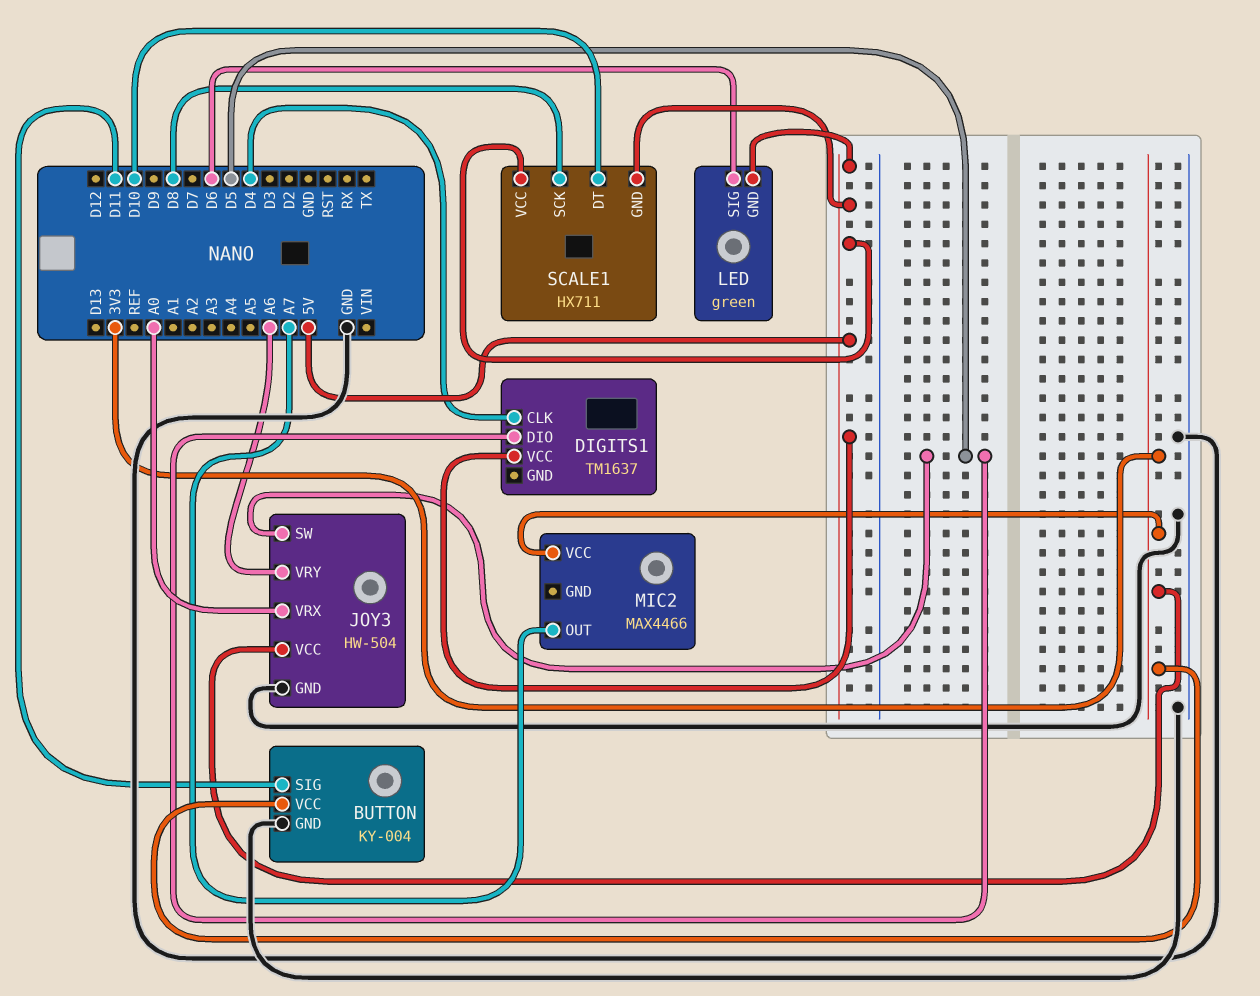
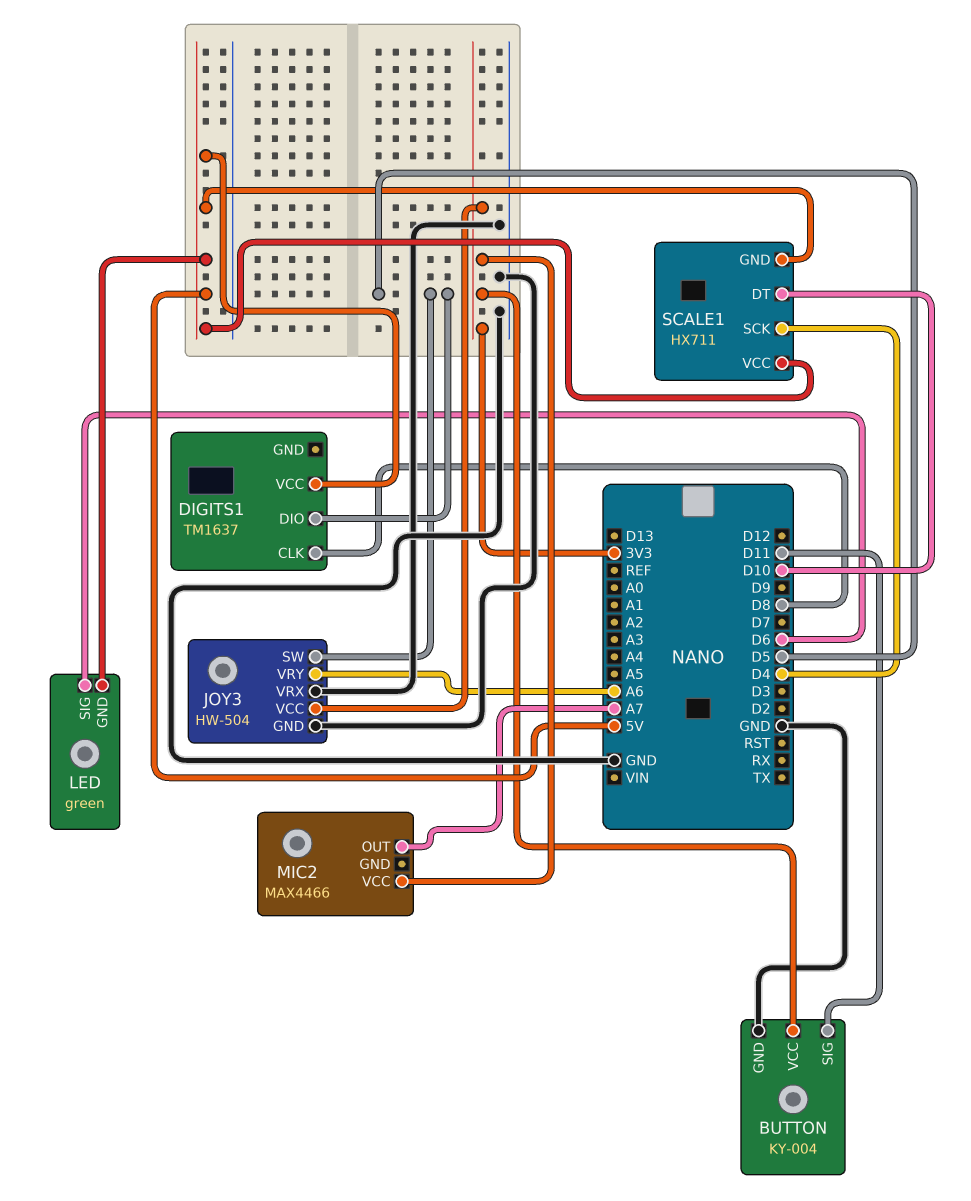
DIGITS1 pin CLK: D4 -> D8
JOY3 pin VRX: A0 -> GND
SCALE1 pin SCK: D8 -> D4

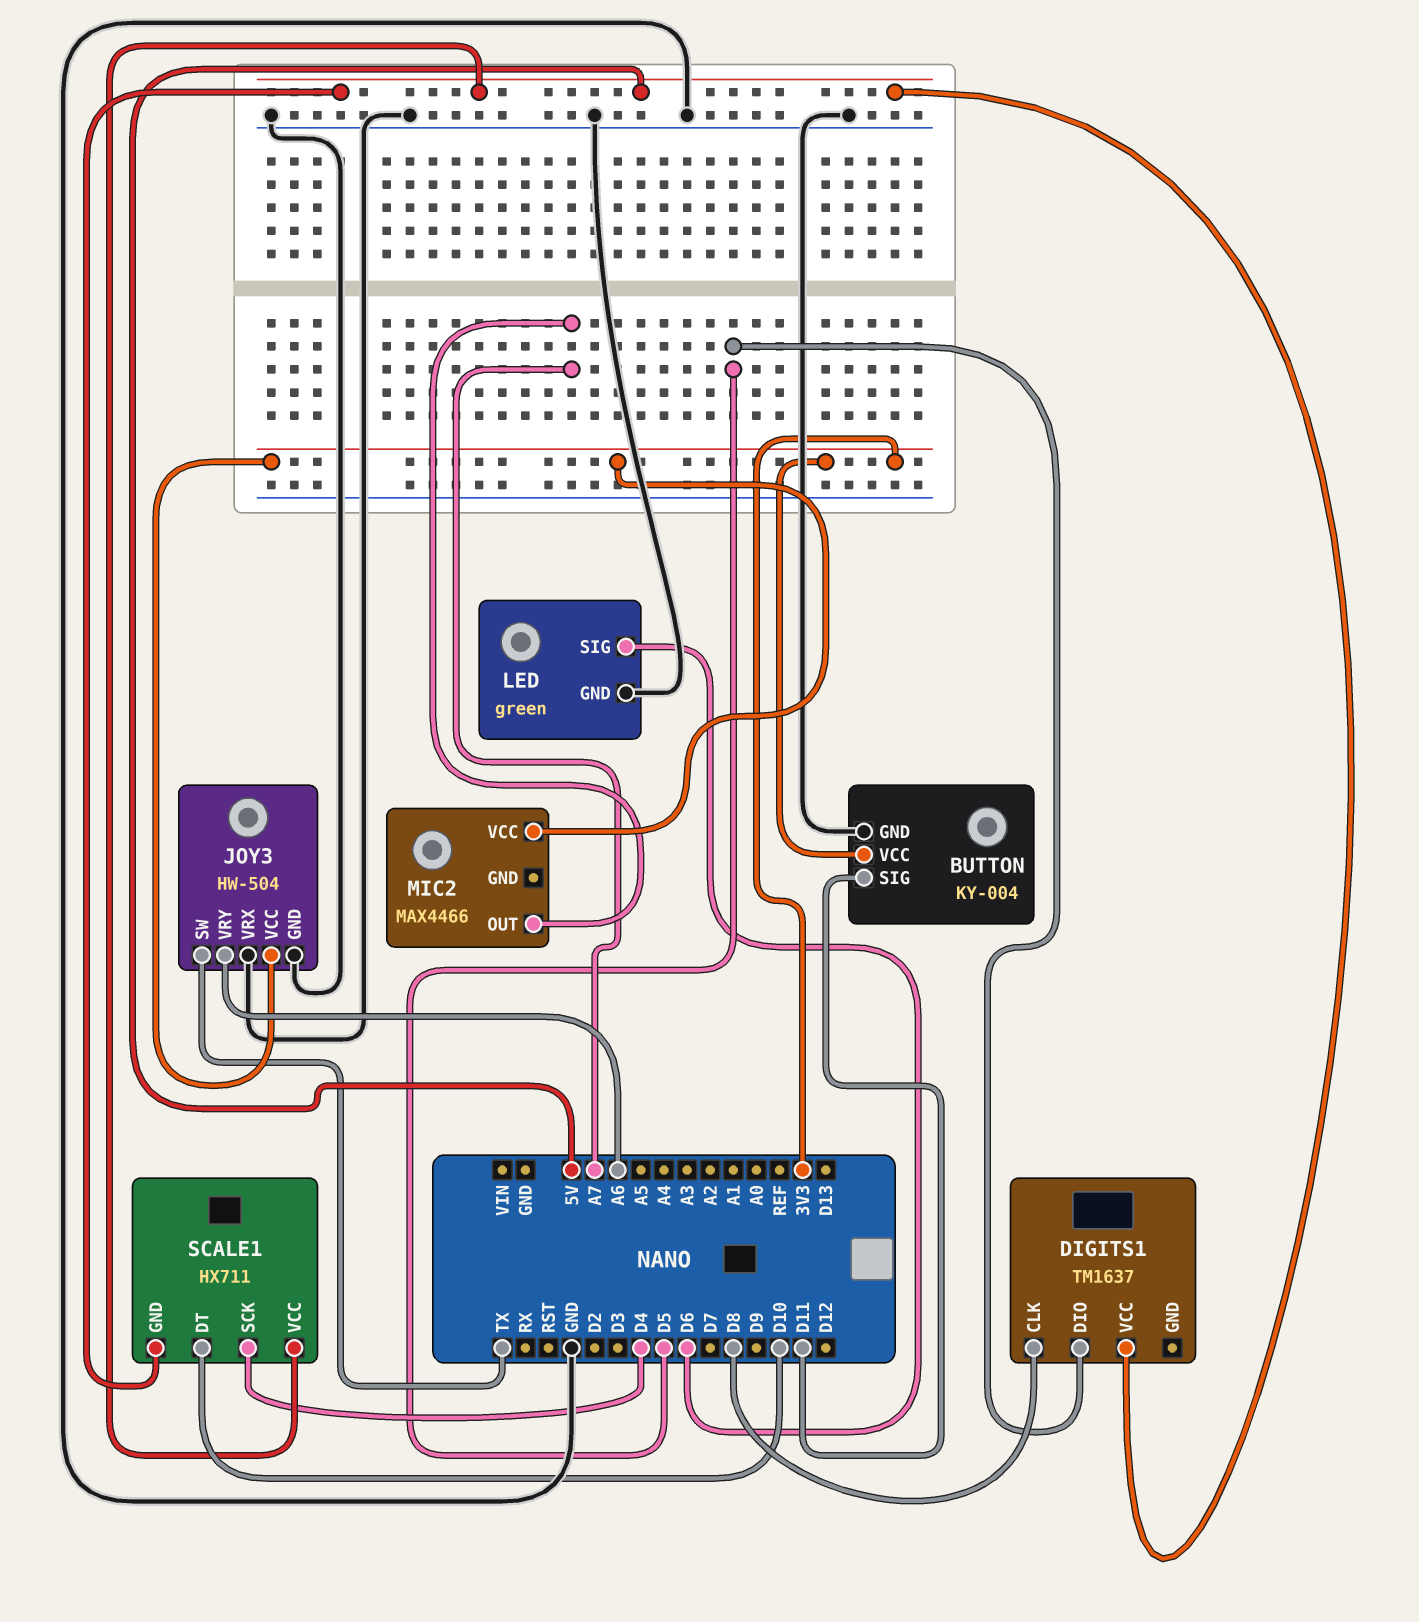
JOY3 pin SW: D5 -> TX
LED pin GND: 5V -> GND

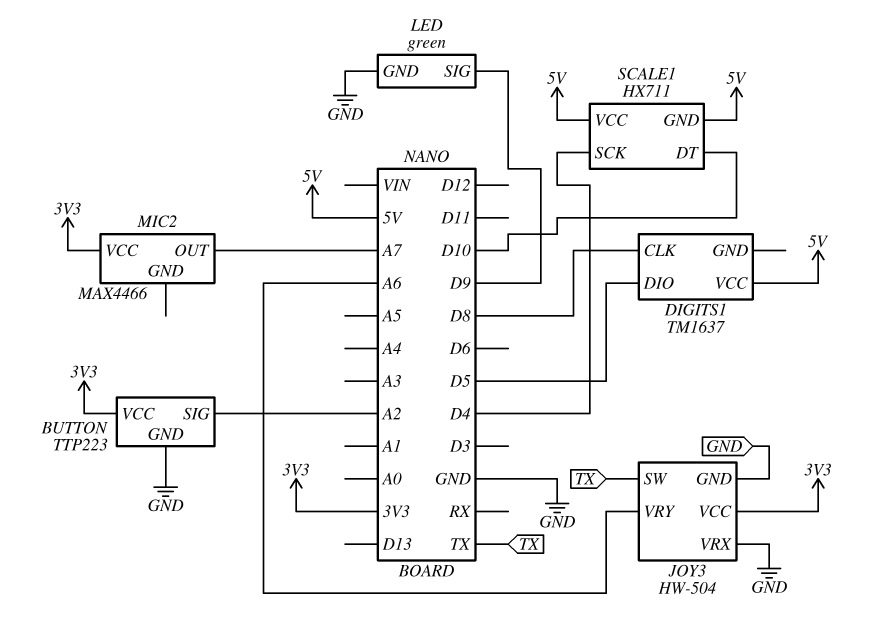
BUTTON: KY-004 -> TTP223
BUTTON pin SIG: D11 -> A2
LED pin SIG: D6 -> D9

